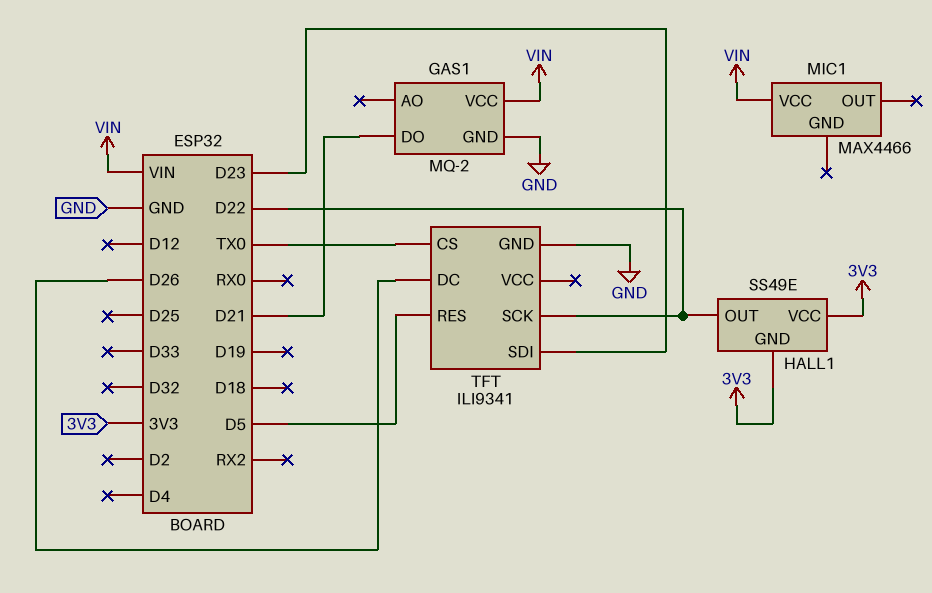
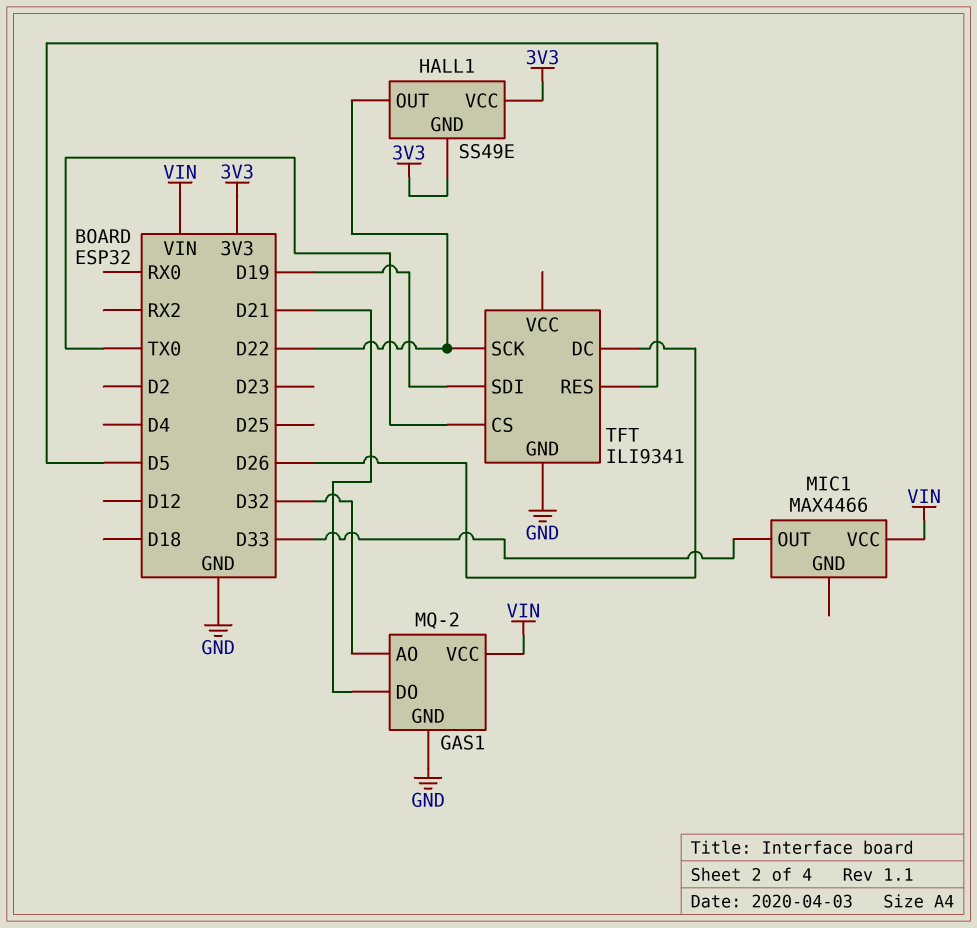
GAS1 pin AO: none -> D32
MIC1 pin OUT: none -> D33
TFT pin SDI: D23 -> D19

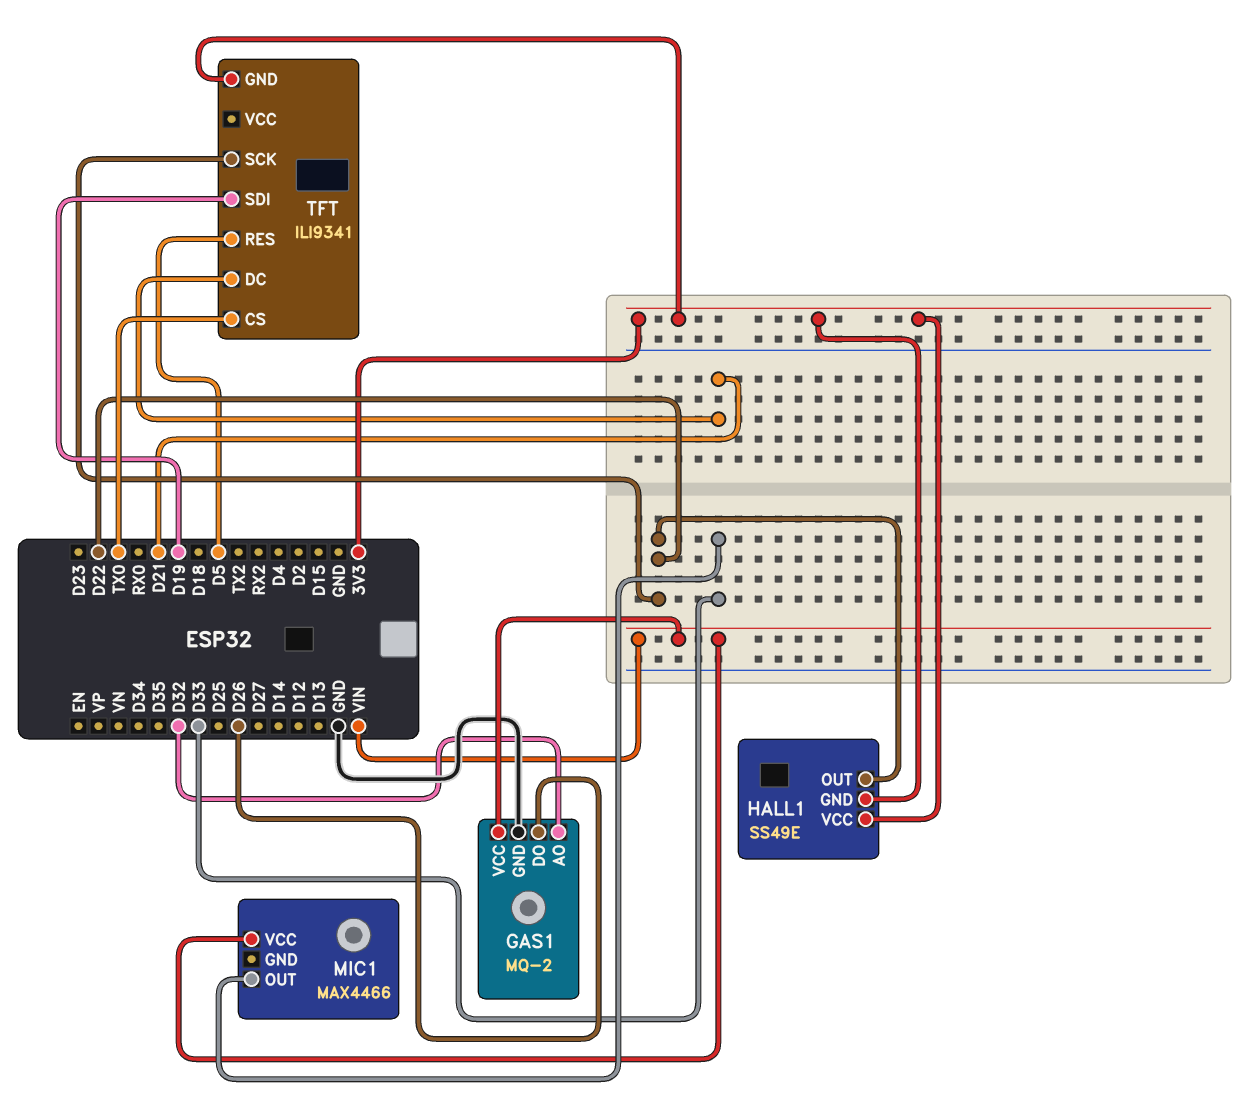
GAS1 pin DO: D21 -> D26
TFT pin DC: D26 -> D21
TFT pin GND: GND -> 3V3

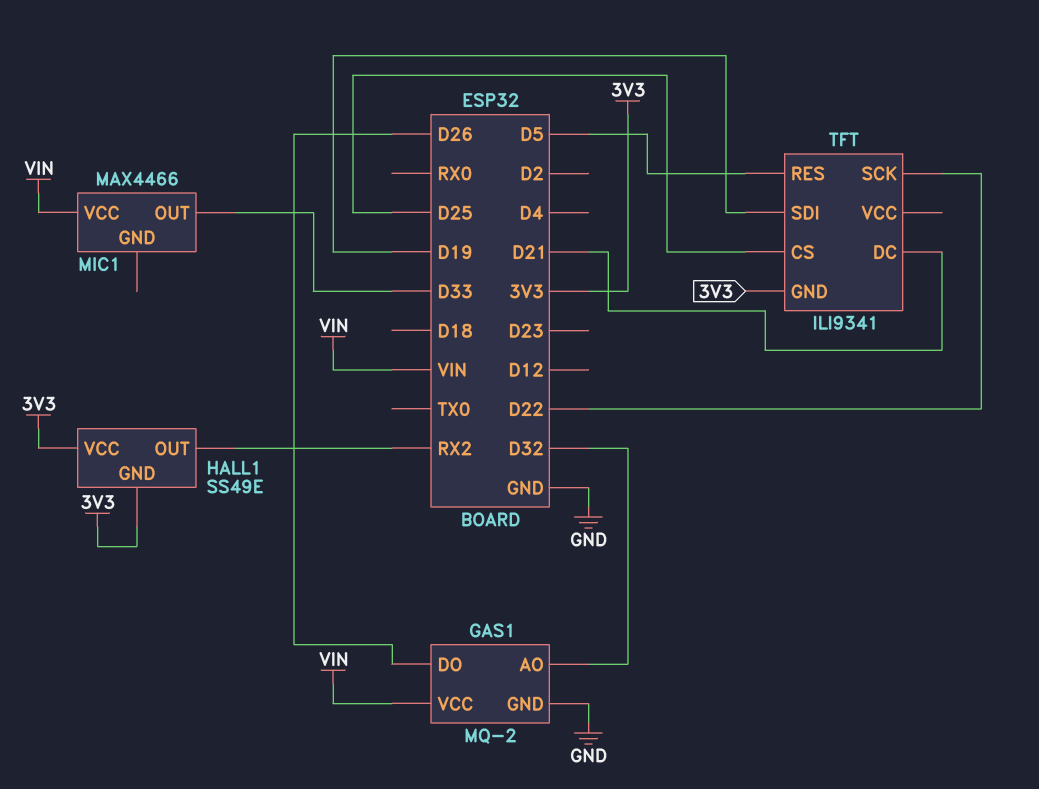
HALL1 pin OUT: D22 -> RX2
TFT pin CS: TX0 -> D25

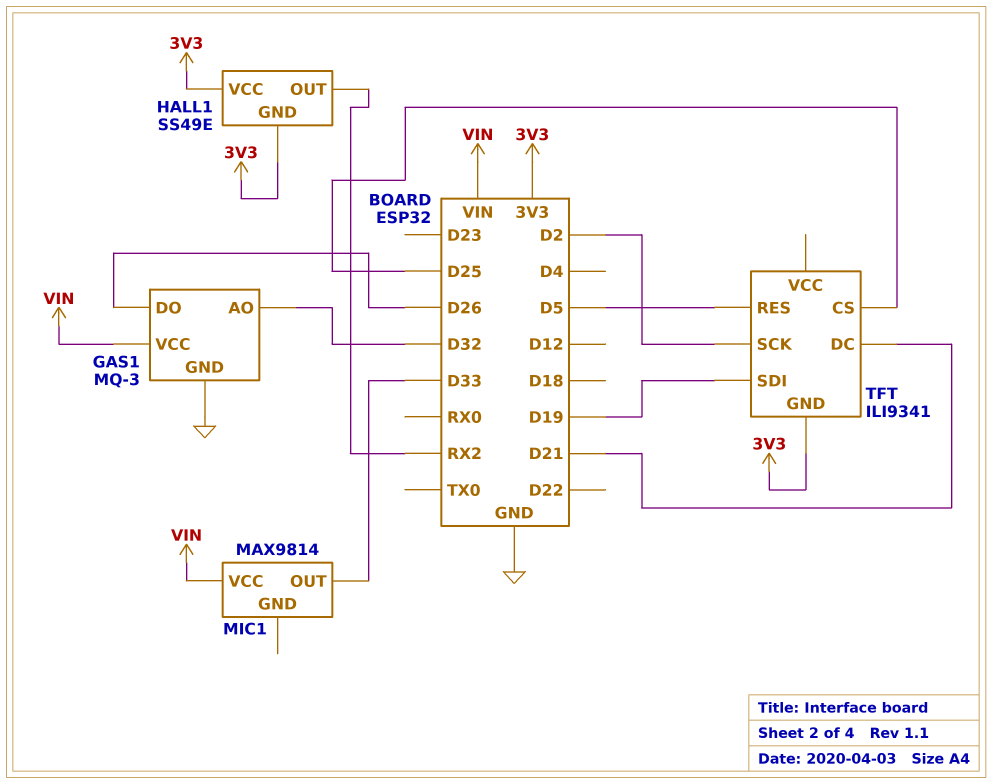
GAS1: MQ-2 -> MQ-3
MIC1: MAX4466 -> MAX9814
TFT pin SCK: D22 -> D2

